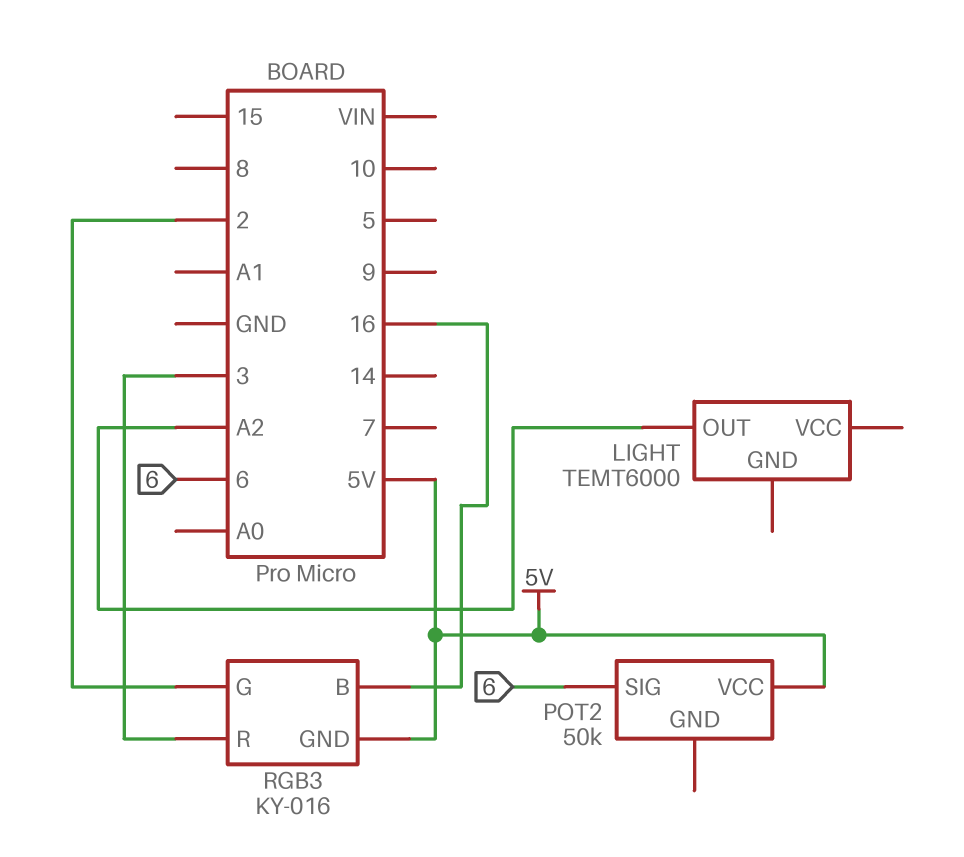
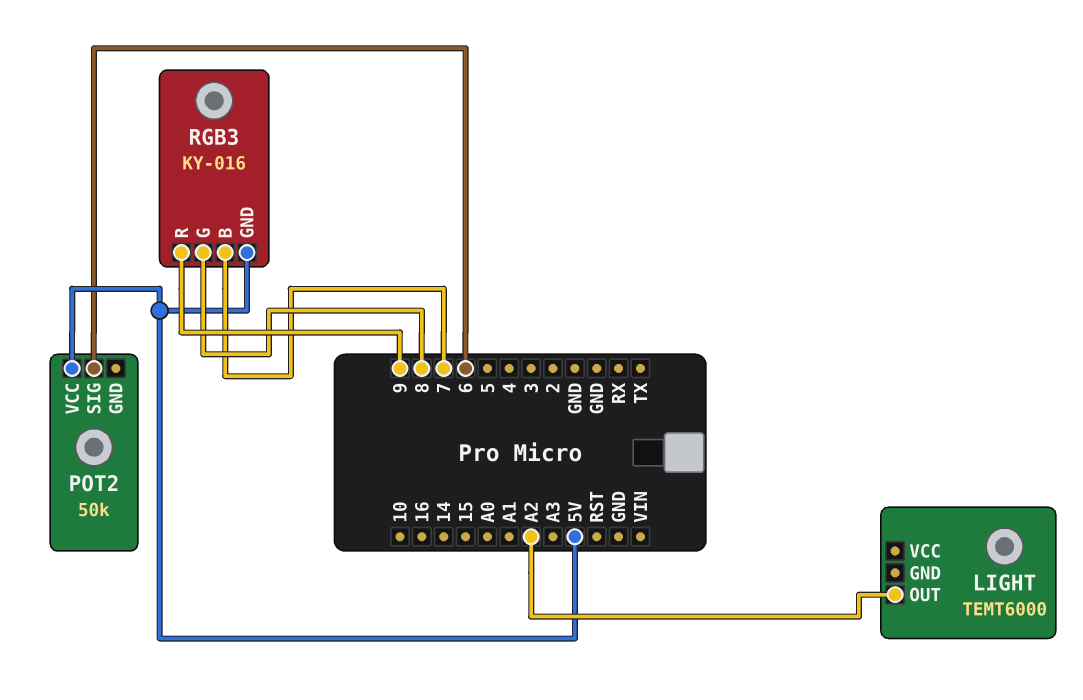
RGB3 pin B: 16 -> 7
RGB3 pin G: 2 -> 8
RGB3 pin R: 3 -> 9

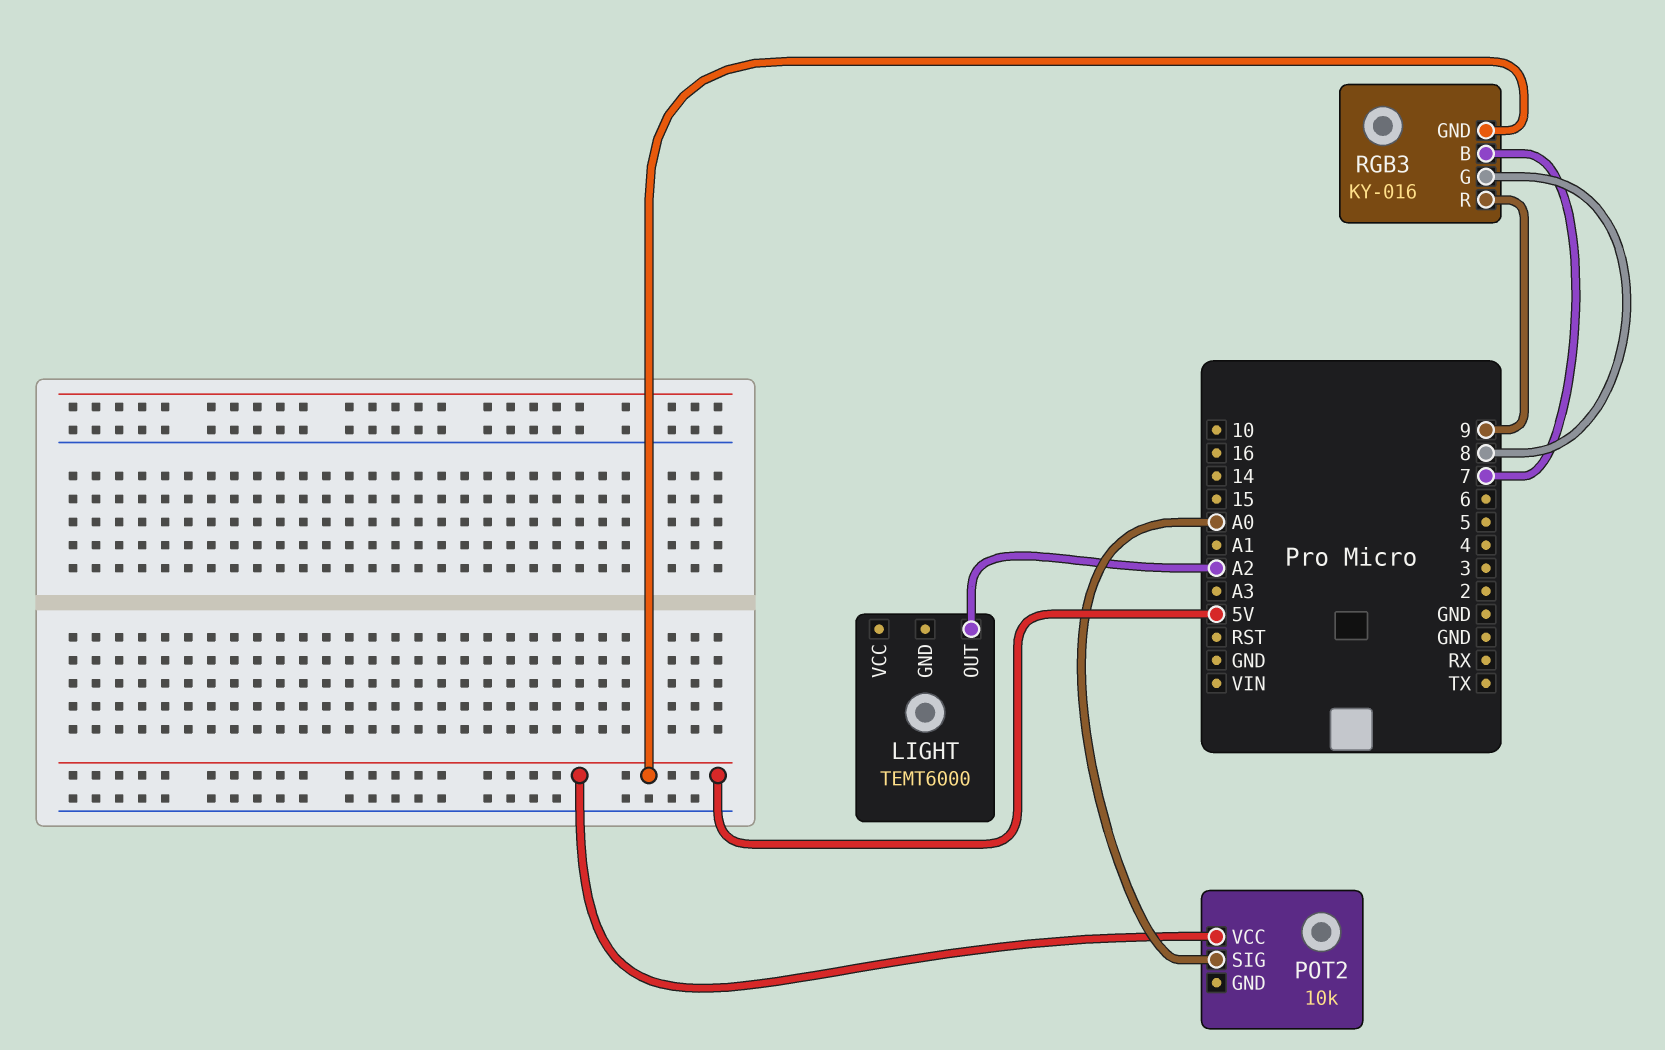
POT2: 50k -> 10k
POT2 pin SIG: 6 -> A0

